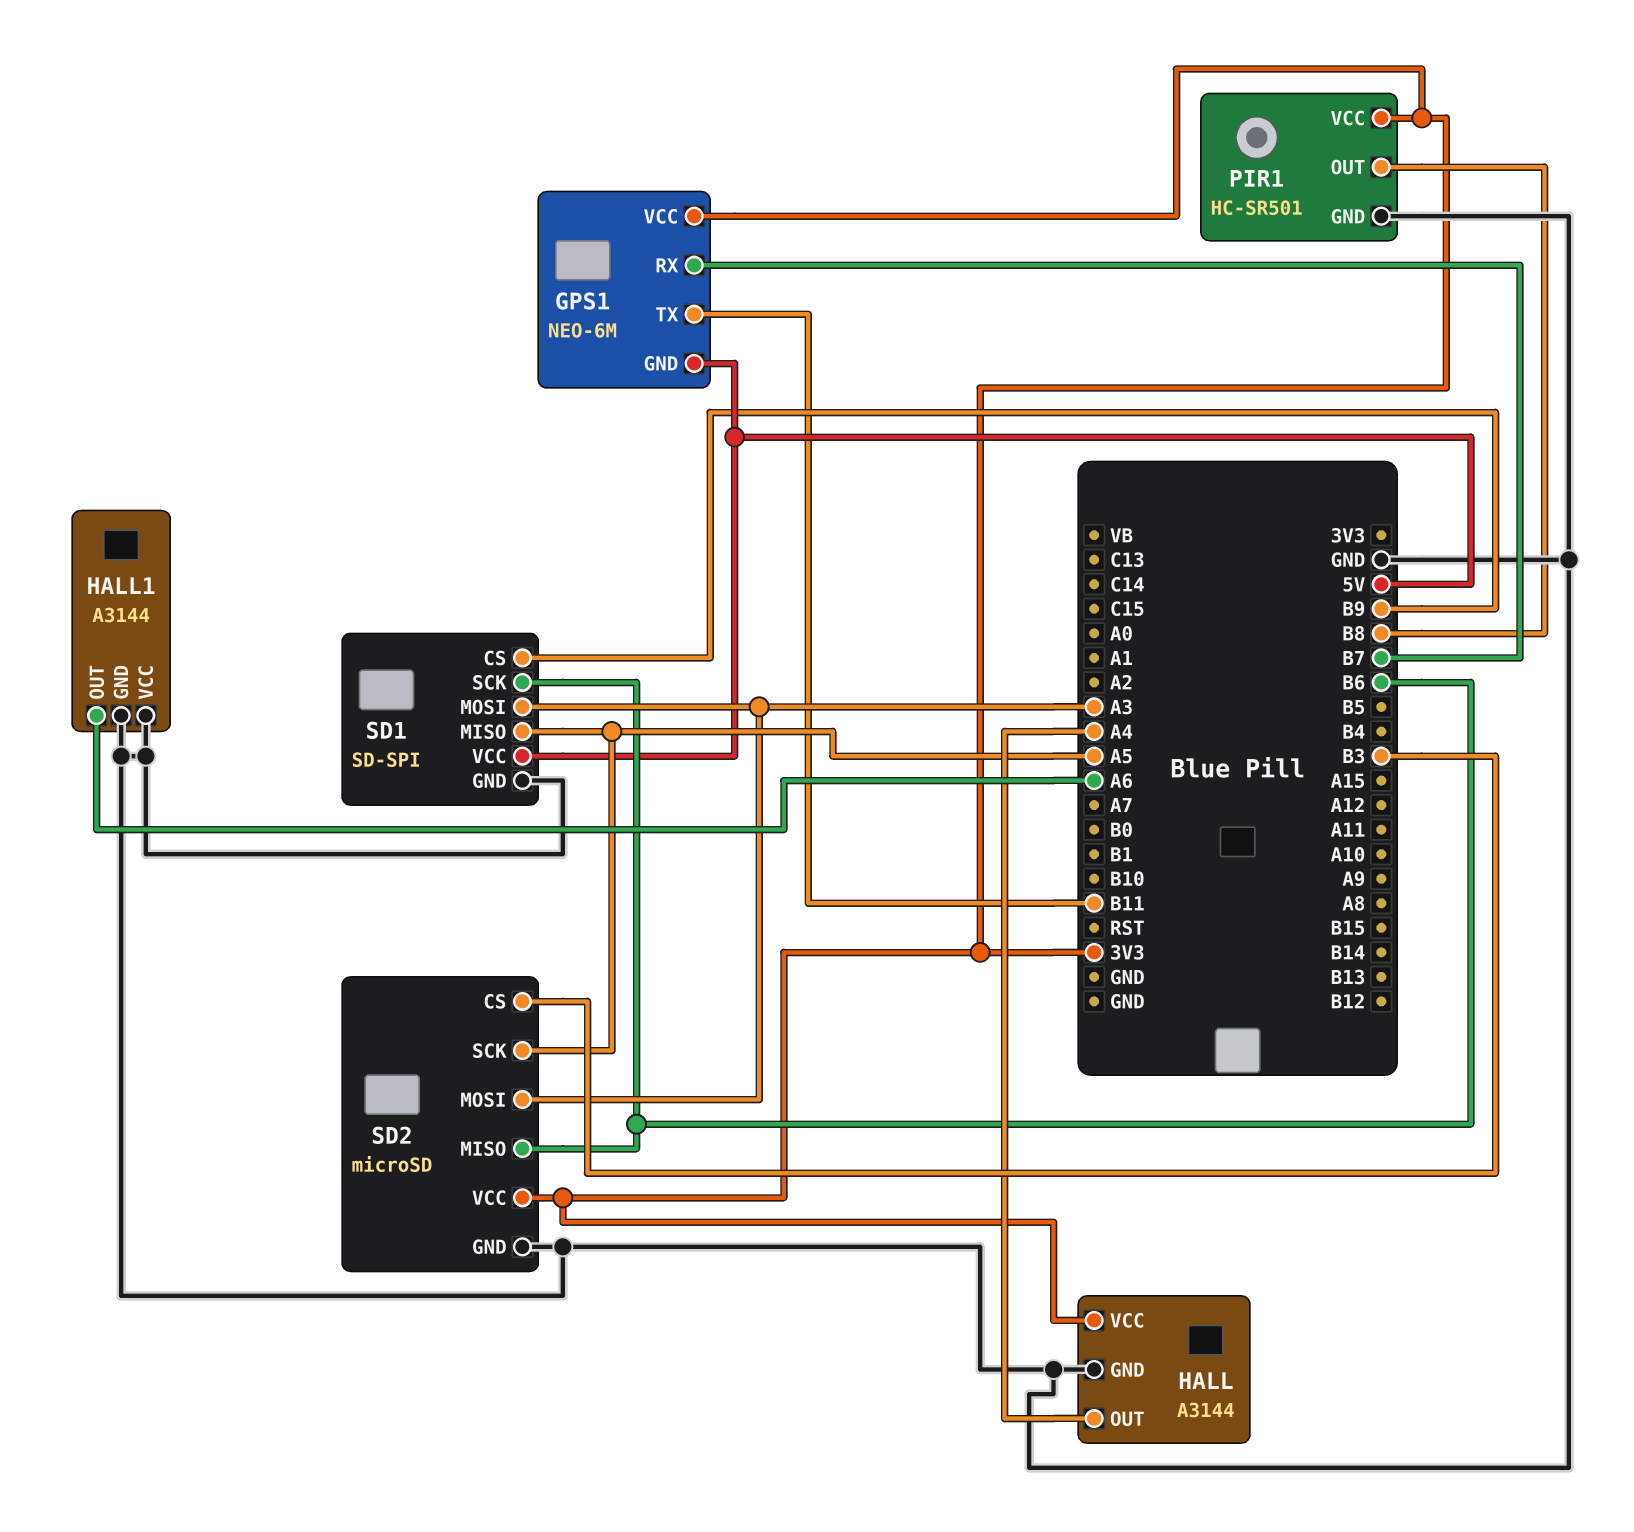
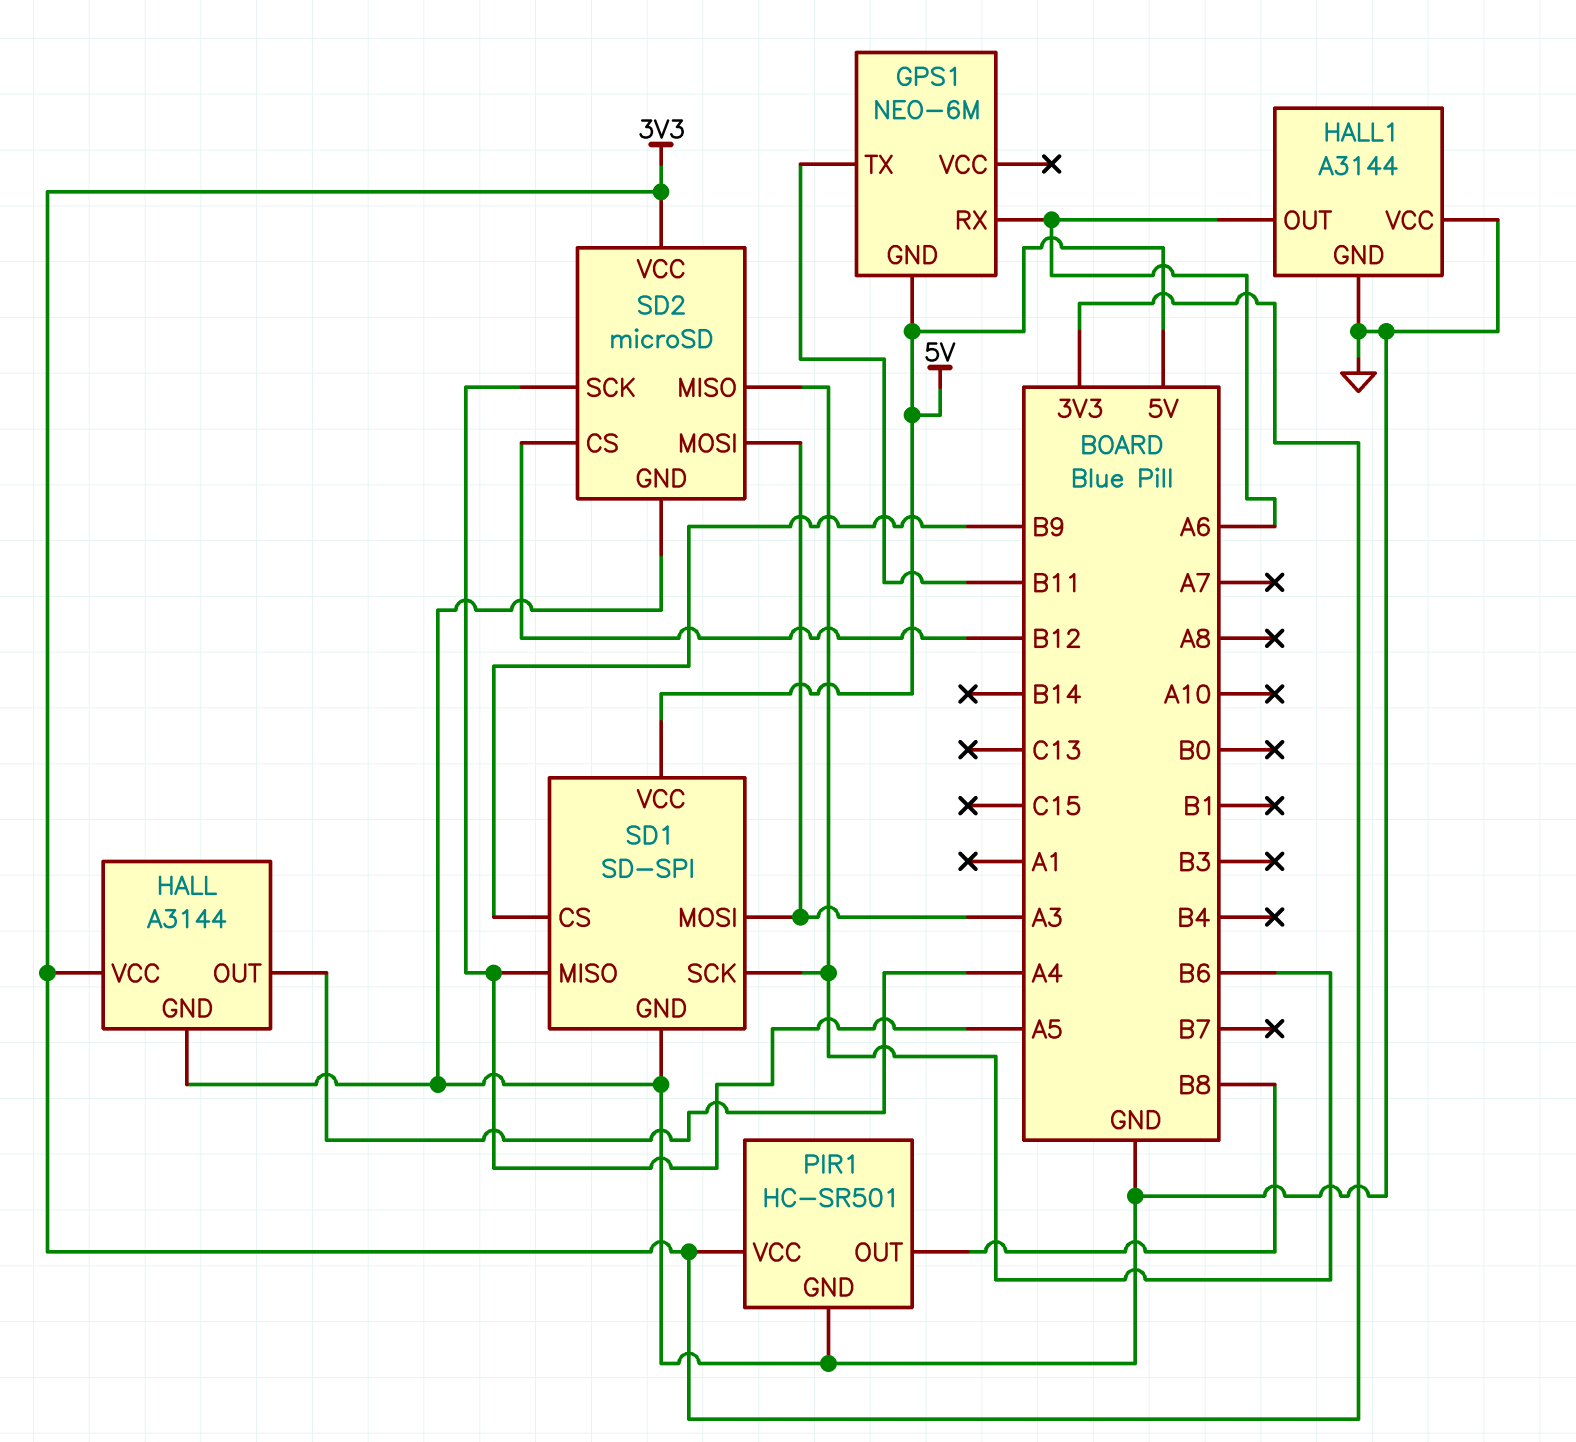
GPS1 pin RX: B7 -> A6
GPS1 pin VCC: 3V3 -> none
SD2 pin CS: B3 -> B12

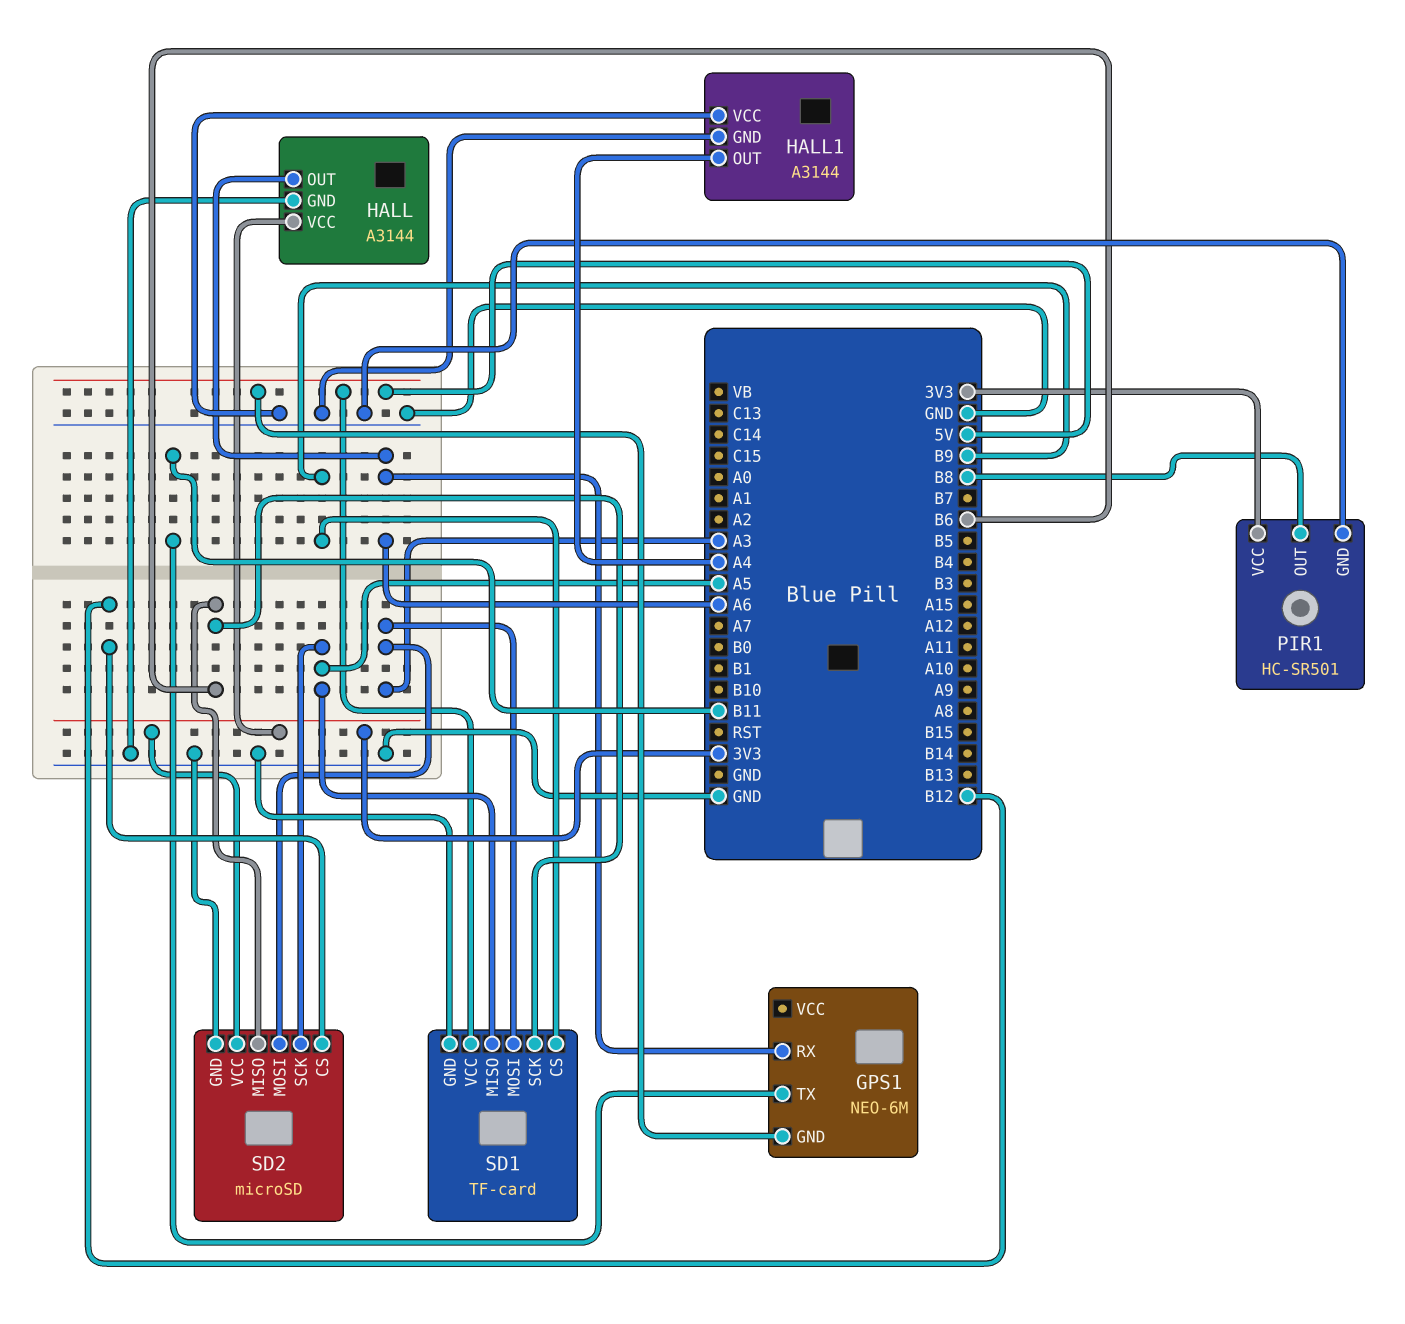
HALL pin OUT: A4 -> A6
HALL1 pin OUT: A6 -> A4
SD1: SD-SPI -> TF-card

